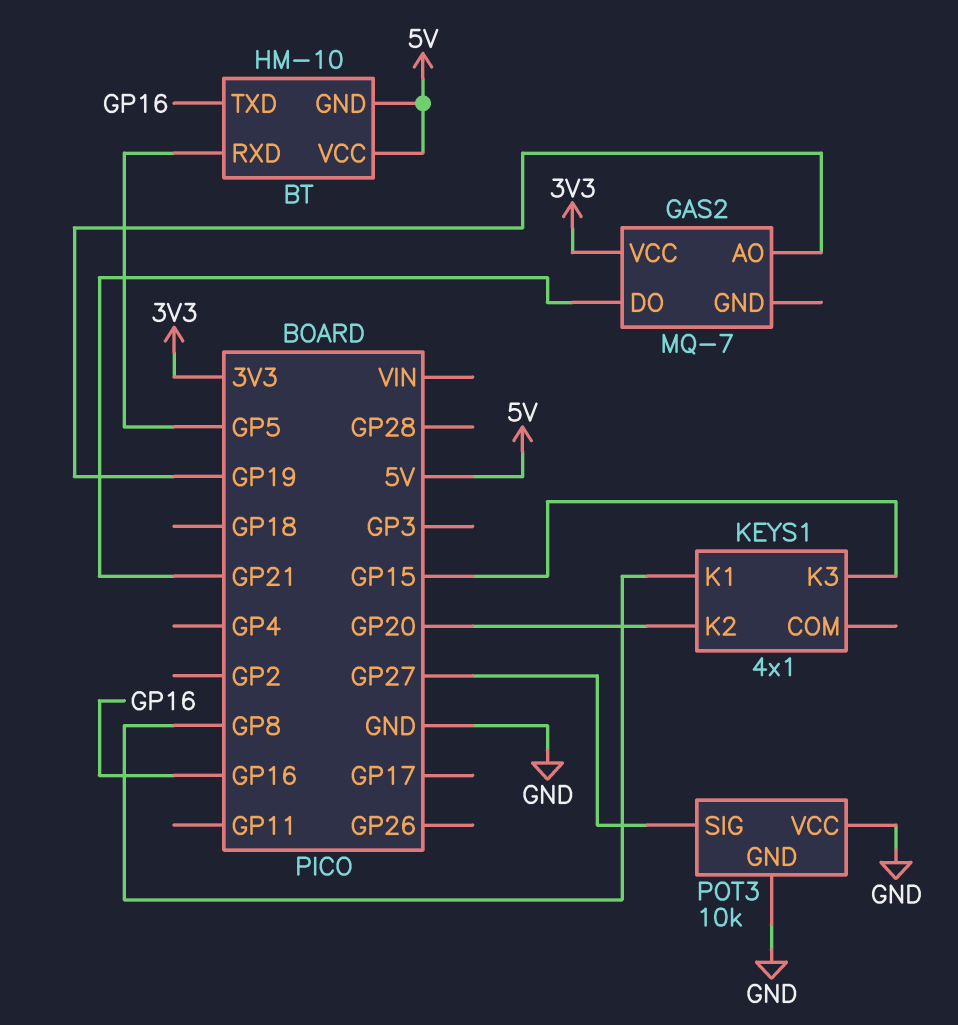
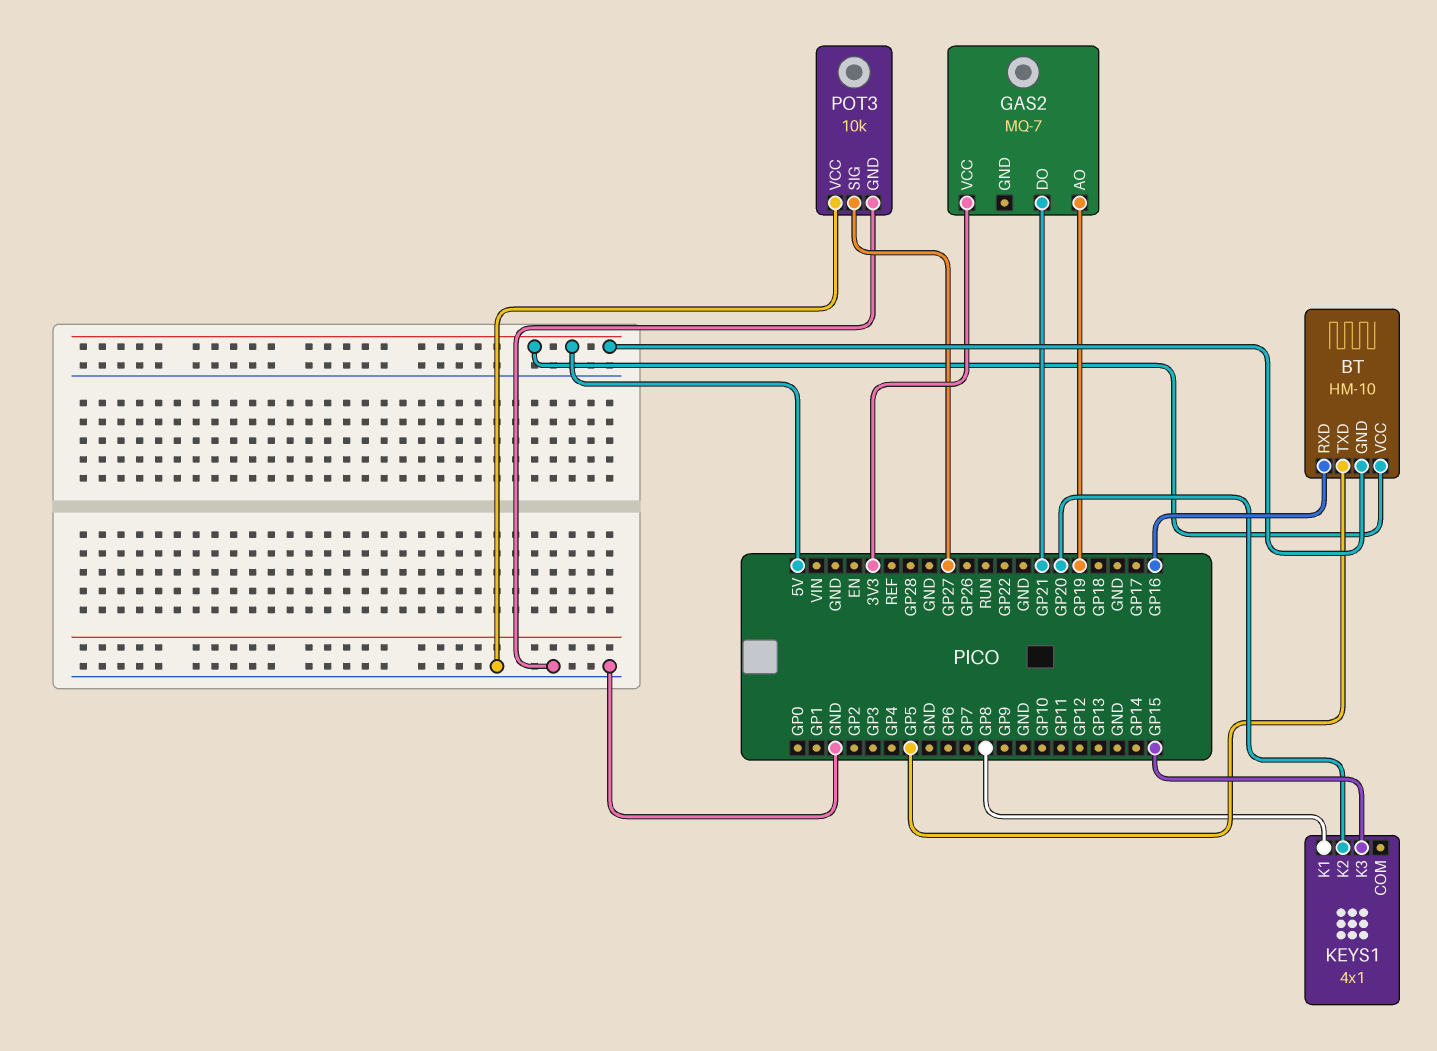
BT pin RXD: GP5 -> GP16
BT pin TXD: GP16 -> GP5

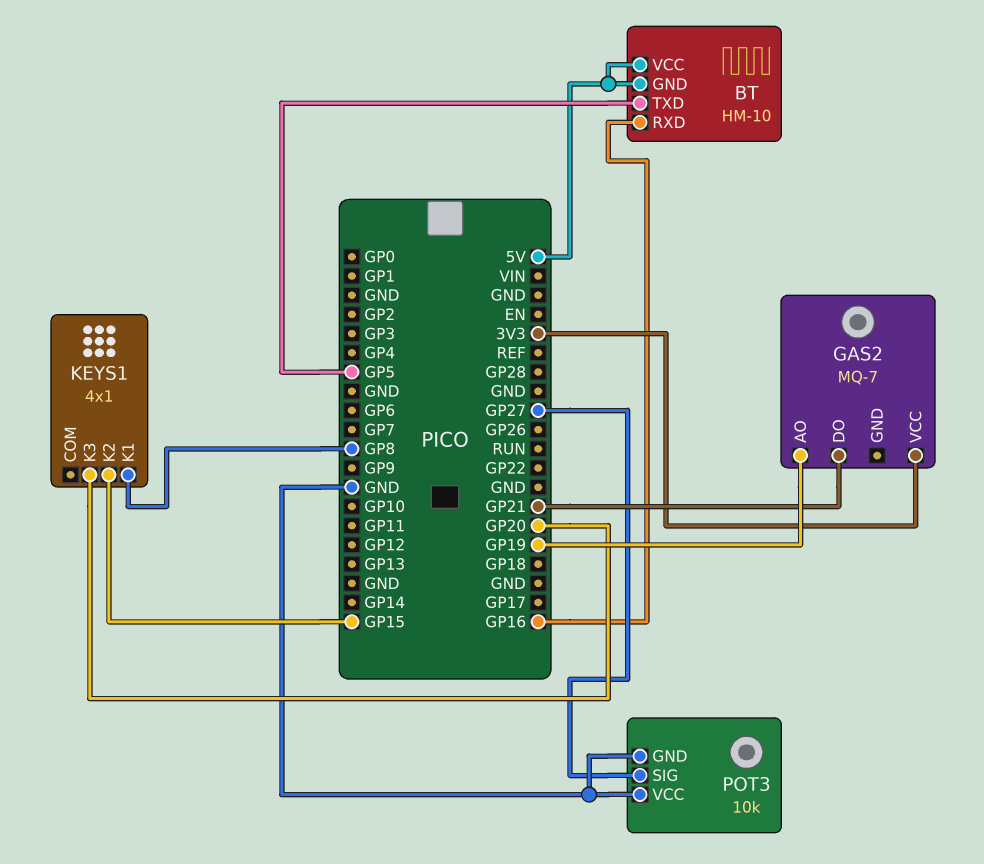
KEYS1 pin K2: GP20 -> GP15
KEYS1 pin K3: GP15 -> GP20

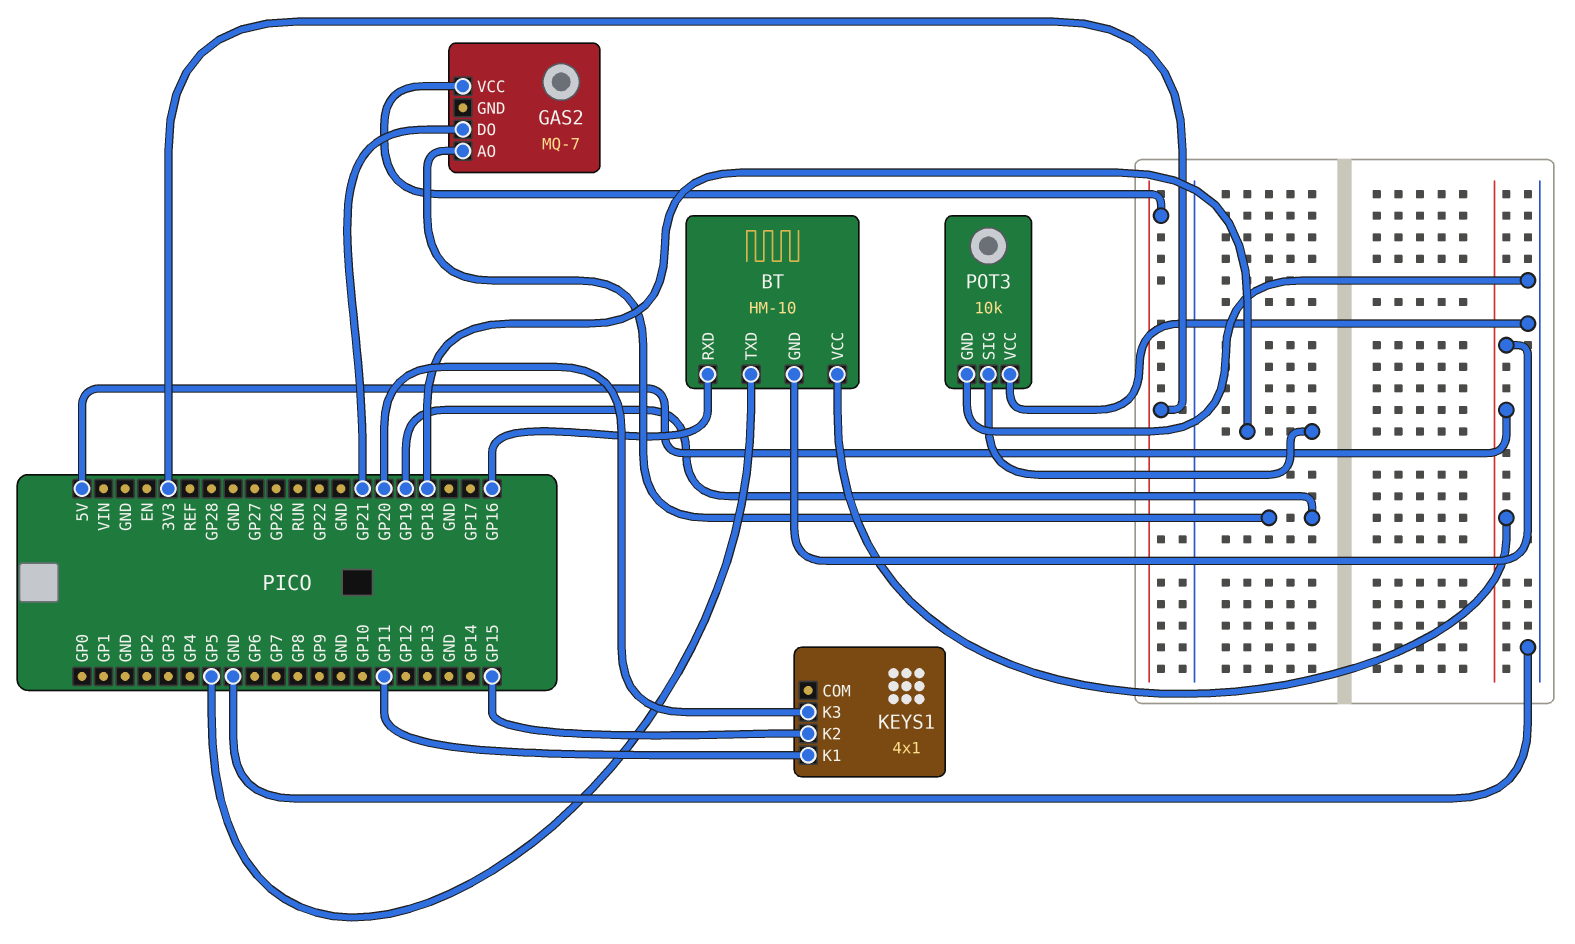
KEYS1 pin K1: GP8 -> GP11
POT3 pin SIG: GP27 -> GP18

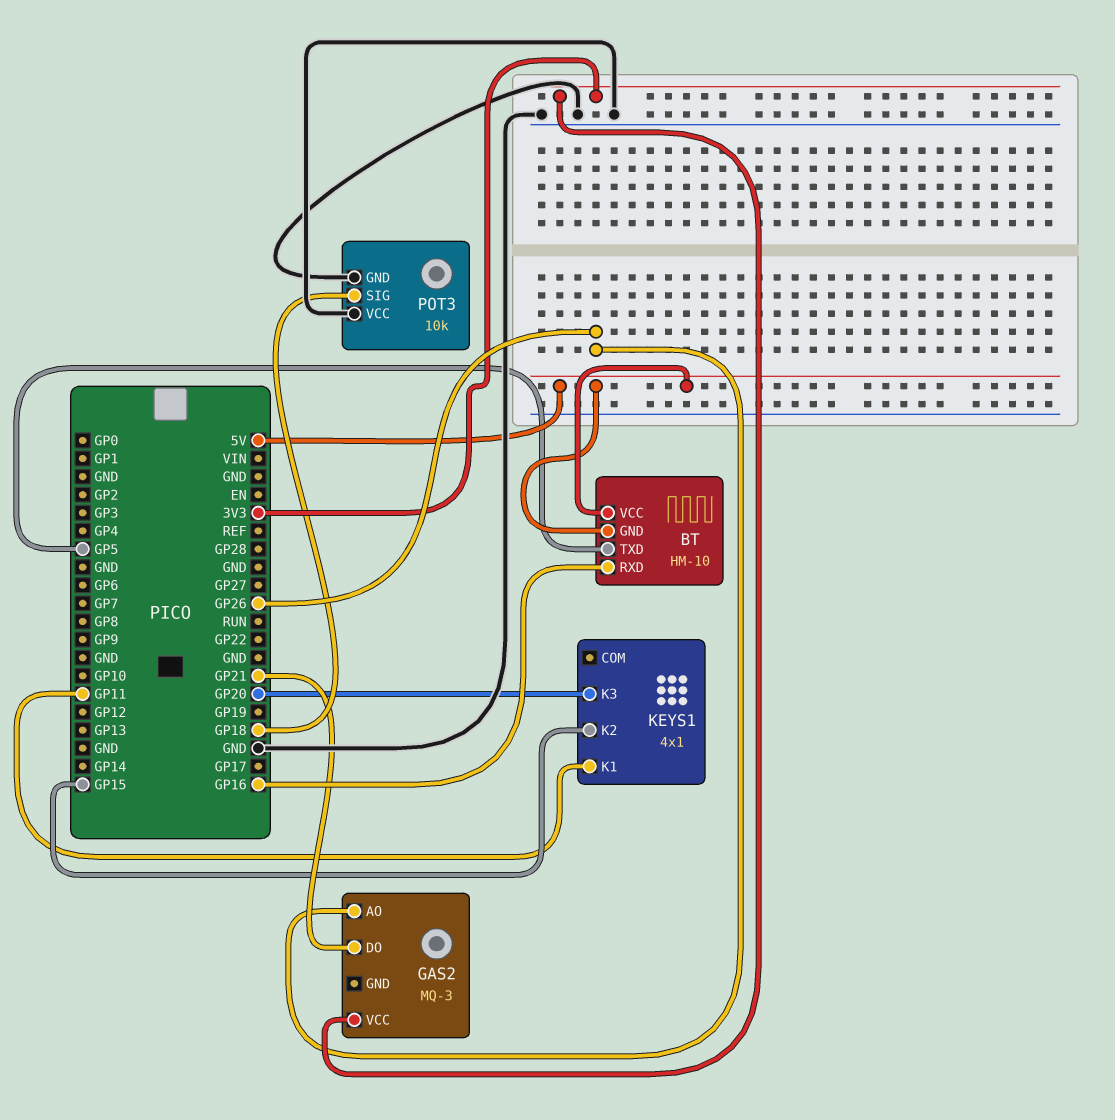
GAS2: MQ-7 -> MQ-3
GAS2 pin AO: GP19 -> GP26

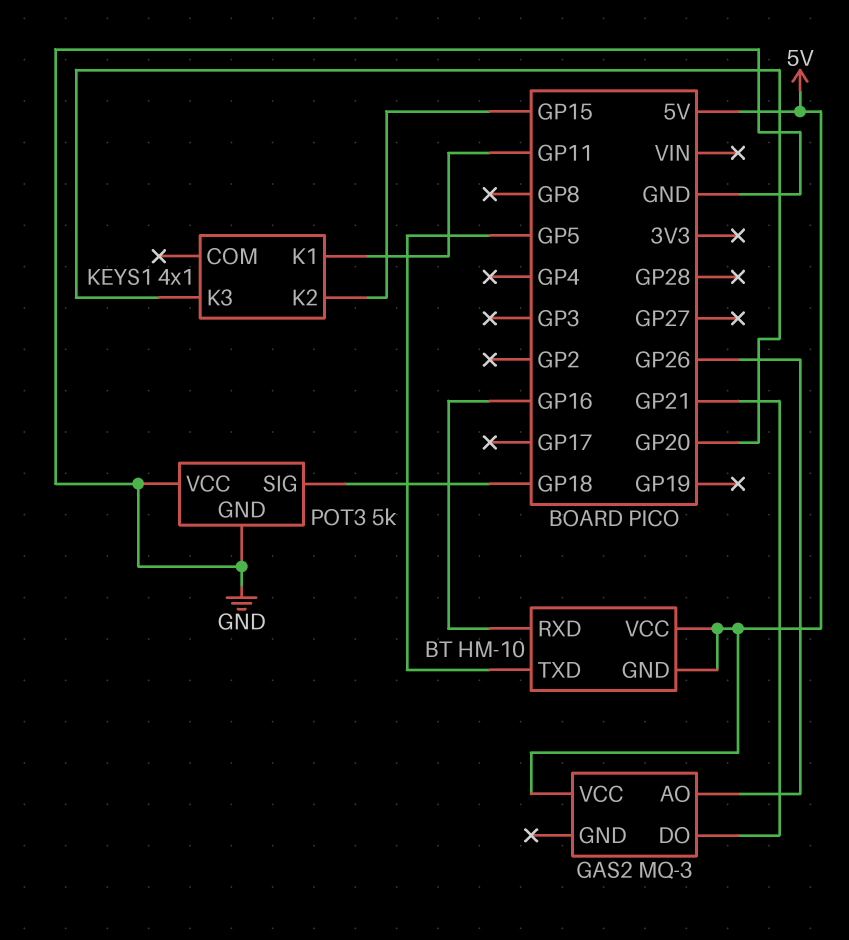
GAS2 pin VCC: 3V3 -> 5V
POT3: 10k -> 5k

